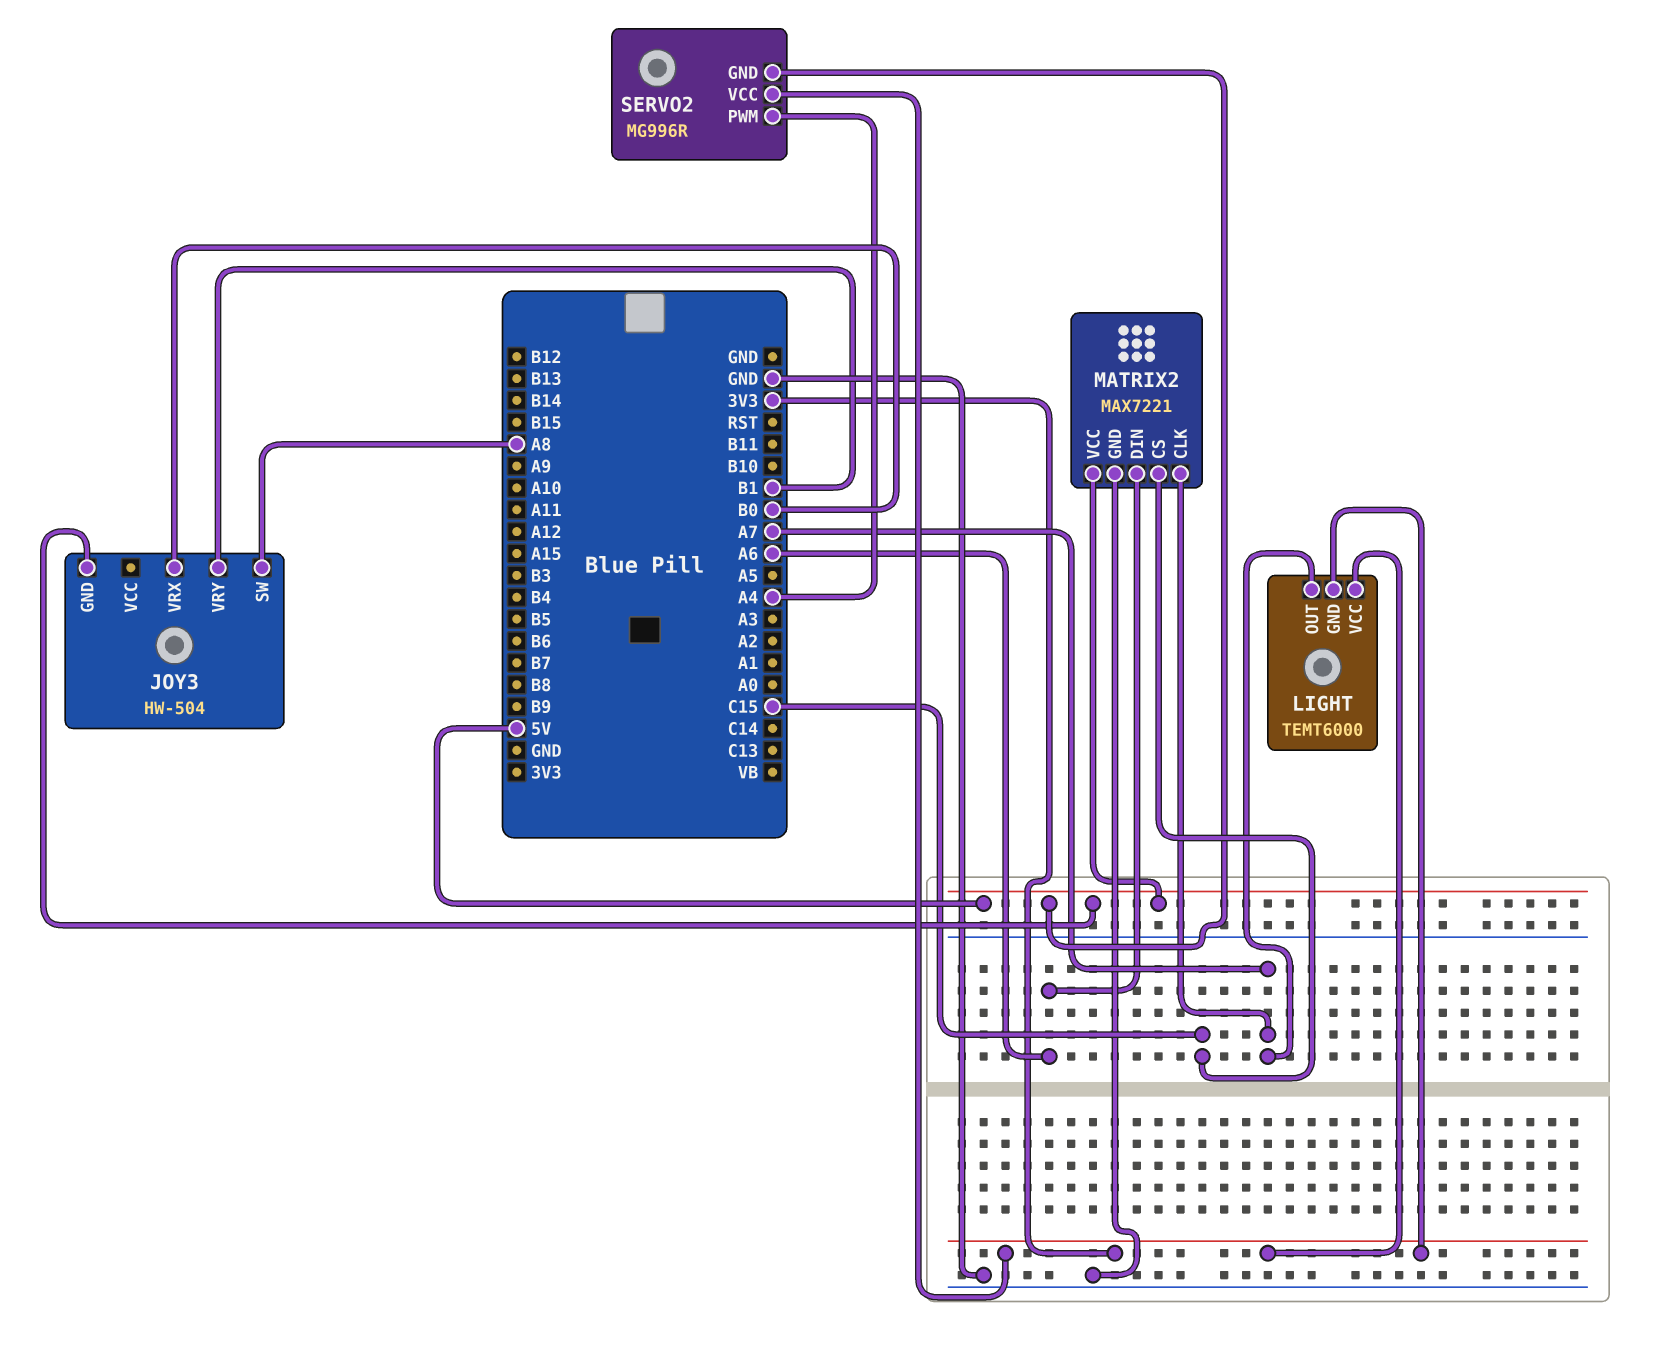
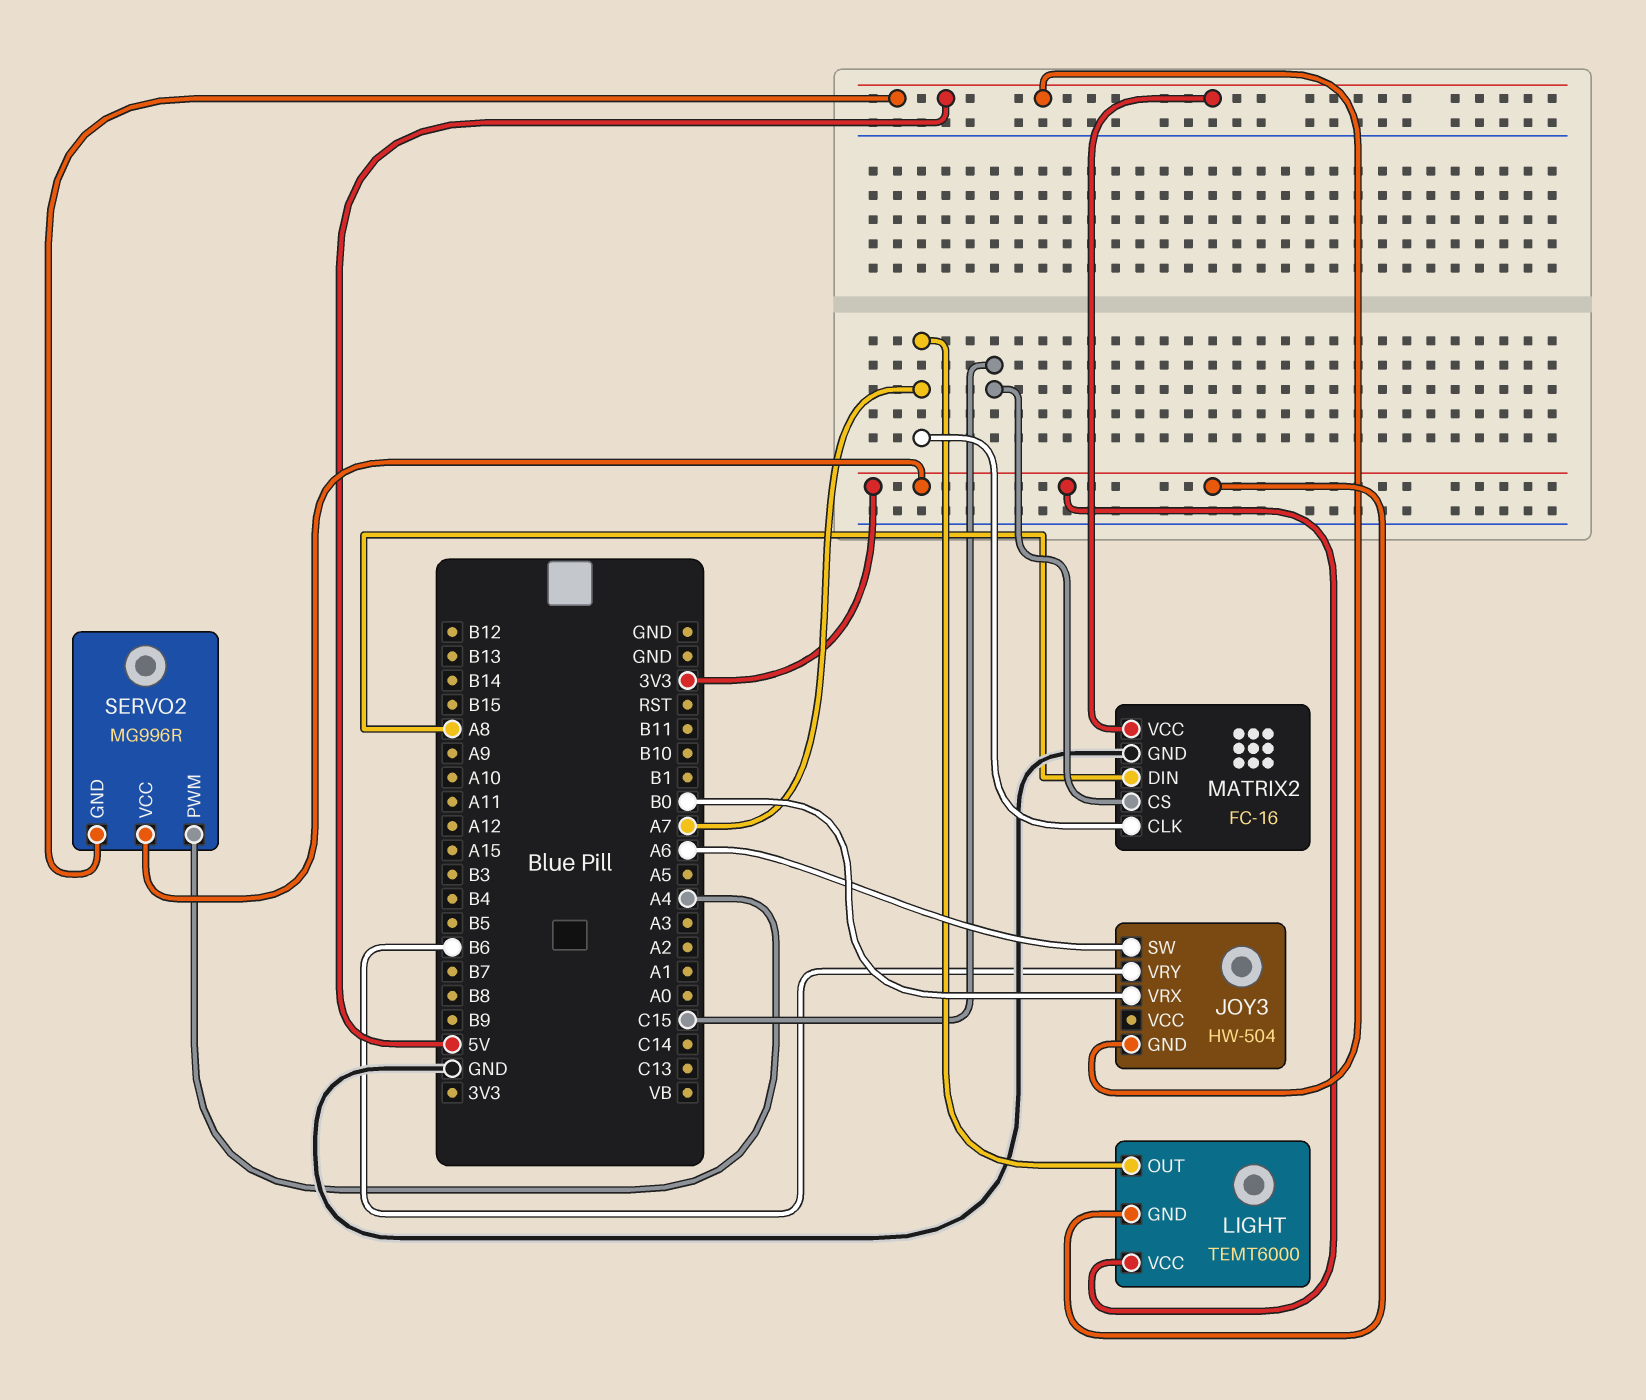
JOY3 pin SW: A8 -> A6
JOY3 pin VRY: B1 -> B6
MATRIX2: MAX7221 -> FC-16
MATRIX2 pin DIN: A6 -> A8

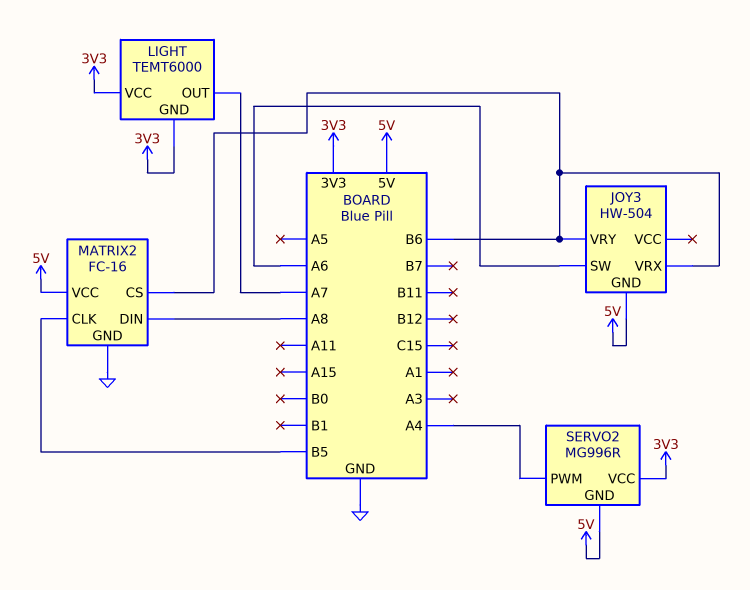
JOY3 pin VRX: B0 -> B6
MATRIX2 pin CLK: A7 -> B5
MATRIX2 pin CS: C15 -> B6

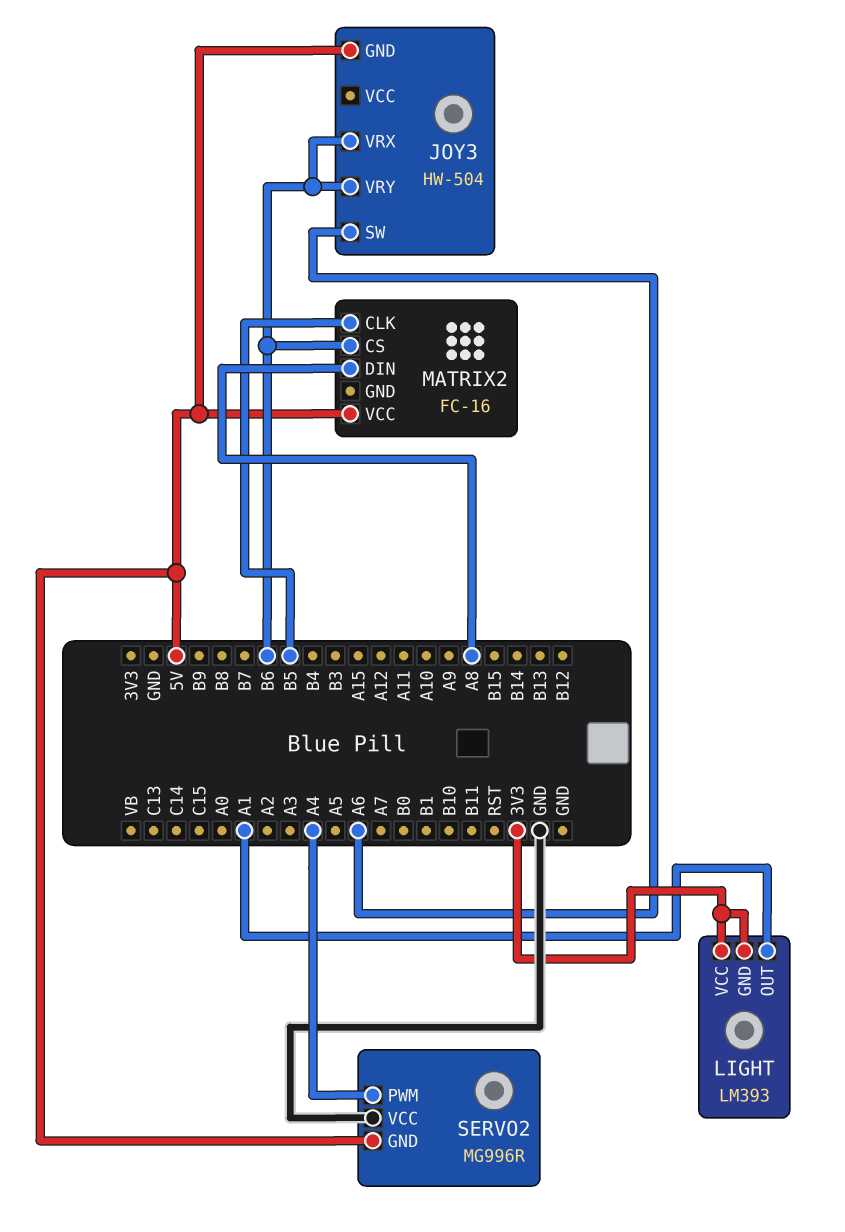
LIGHT: TEMT6000 -> LM393
LIGHT pin OUT: A7 -> A1
MATRIX2 pin GND: GND -> none
SERVO2 pin VCC: 3V3 -> GND

